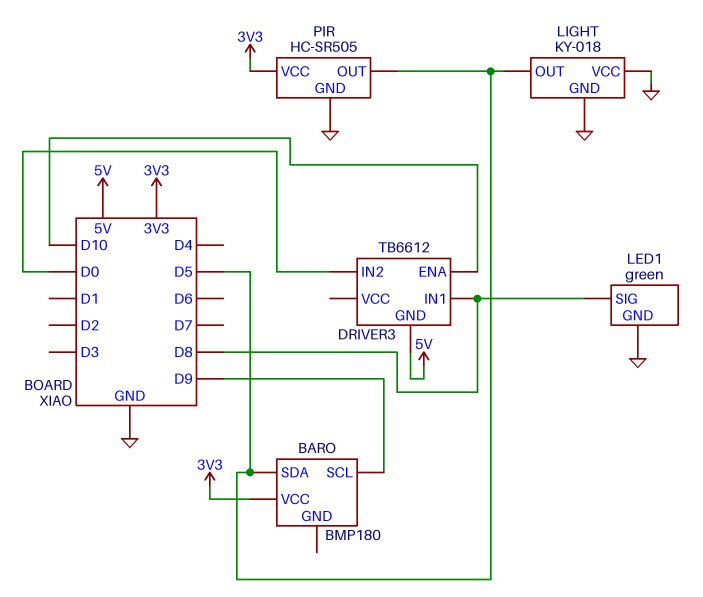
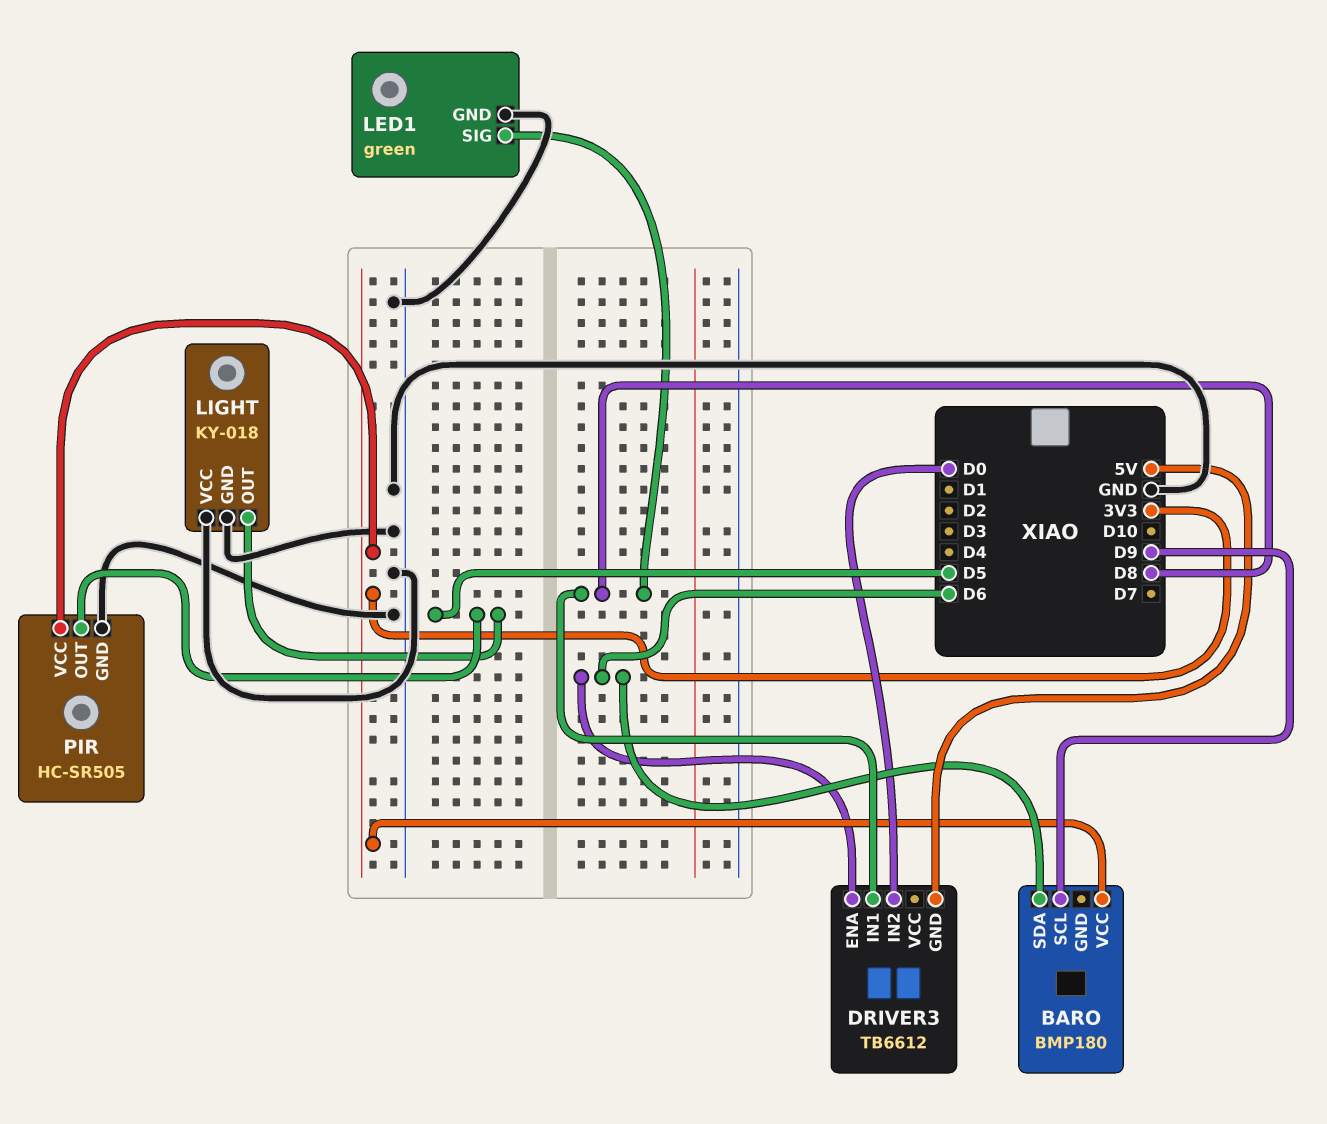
BARO pin SDA: D5 -> D6
DRIVER3 pin ENA: D10 -> D6

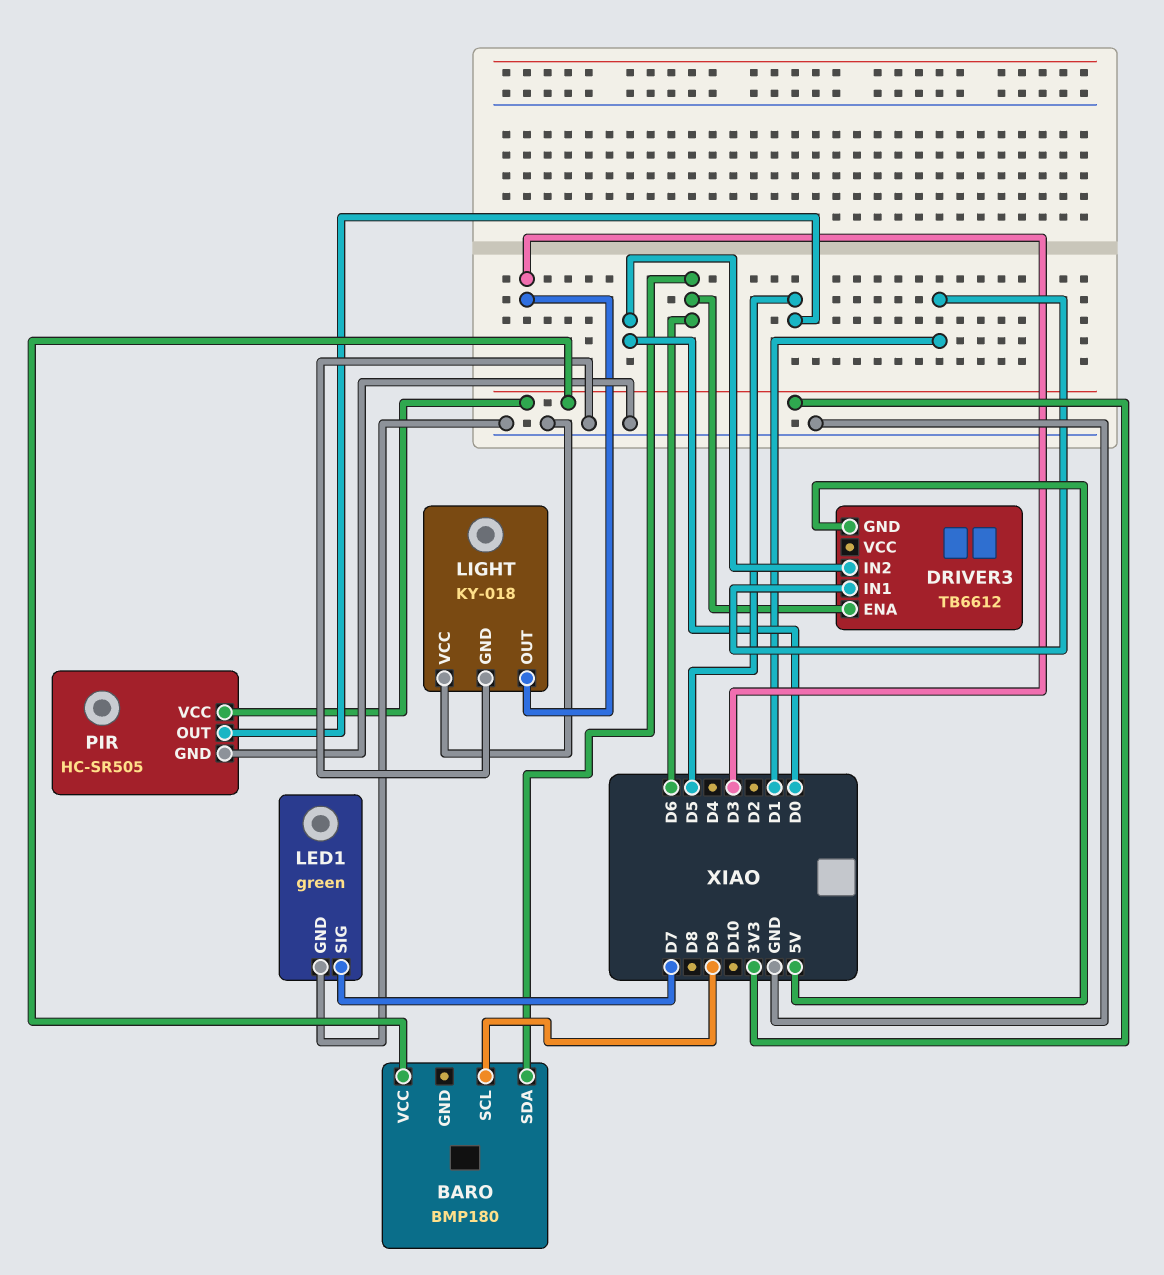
DRIVER3 pin IN1: D8 -> D1
LED1 pin SIG: D8 -> D7
LIGHT pin OUT: D5 -> D3

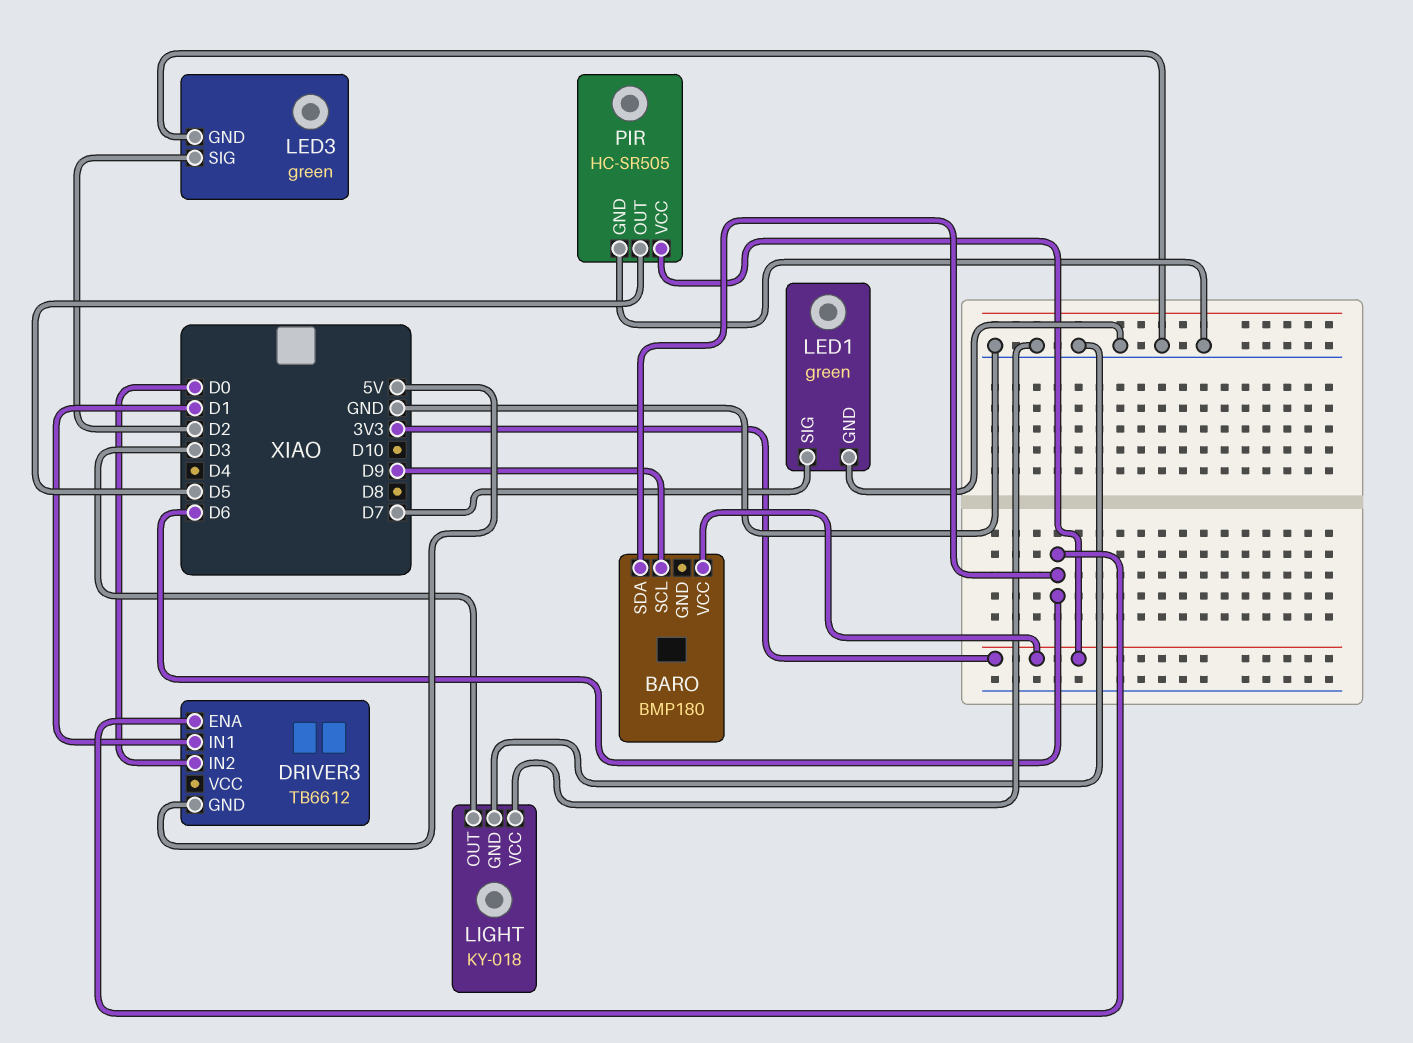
LED3: none -> green
LED3 pin GND: none -> GND
LED3 pin SIG: none -> D2

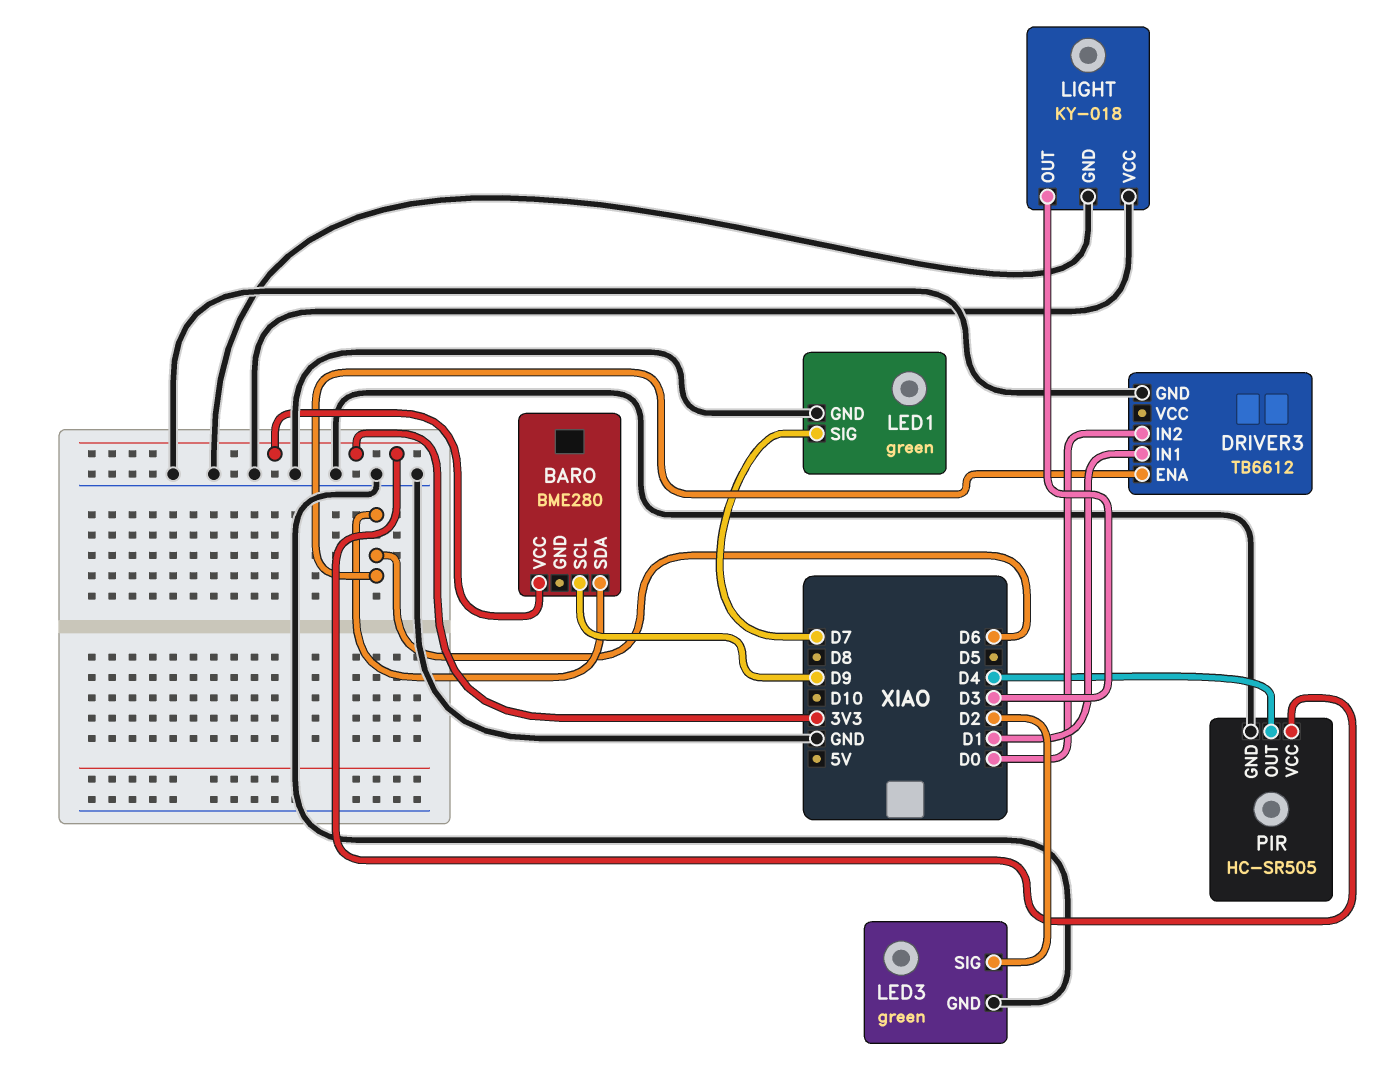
BARO: BMP180 -> BME280
DRIVER3 pin GND: 5V -> GND
PIR pin OUT: D5 -> D4

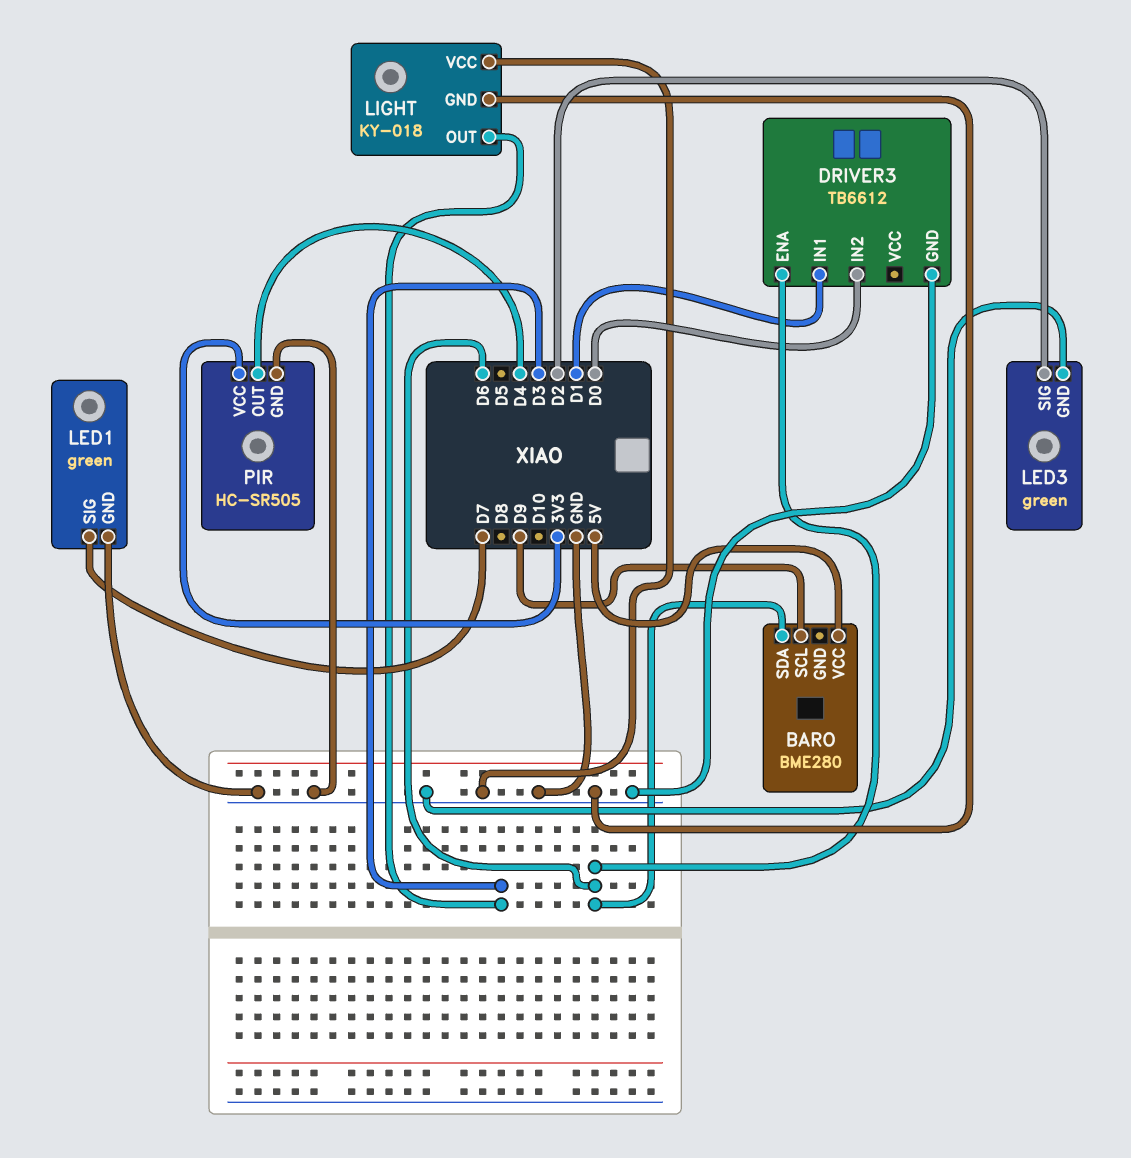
BARO pin VCC: 3V3 -> 5V

